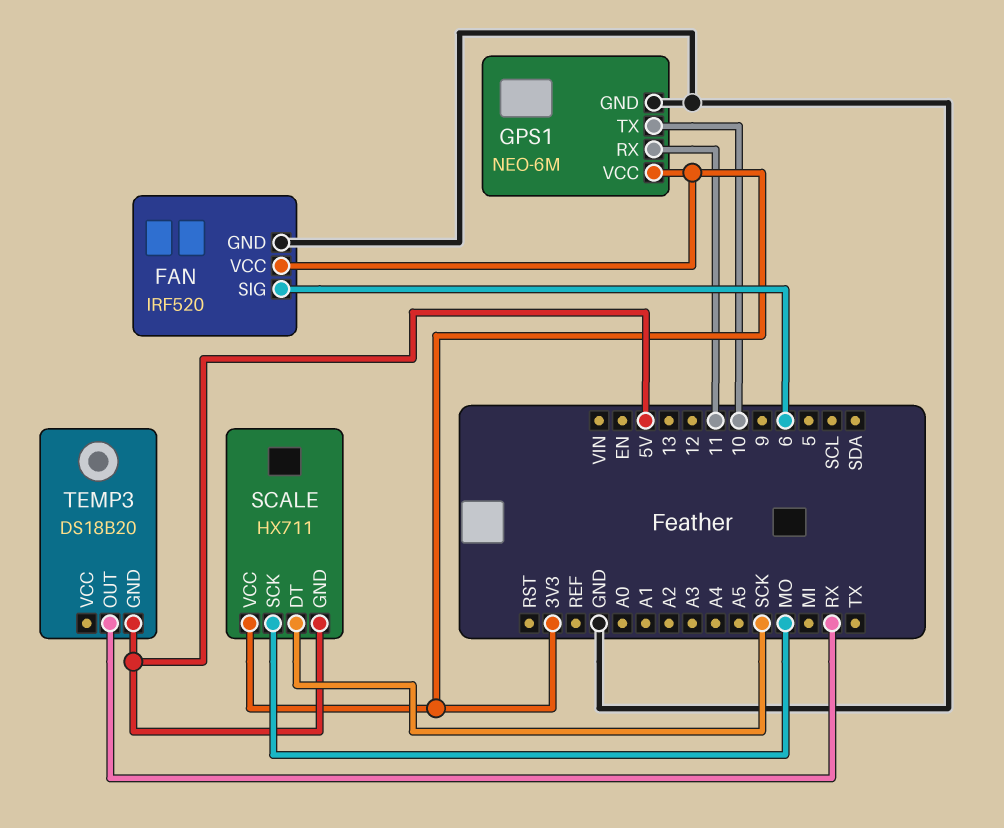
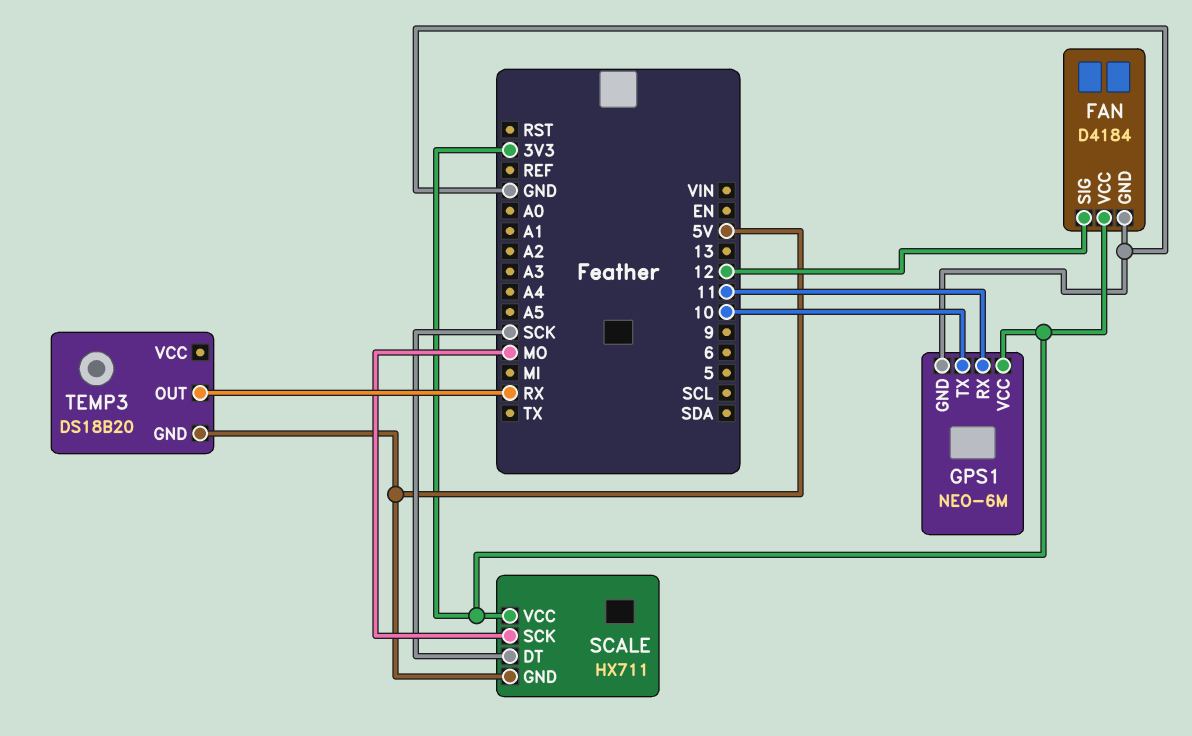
FAN: IRF520 -> D4184
FAN pin SIG: 6 -> 12

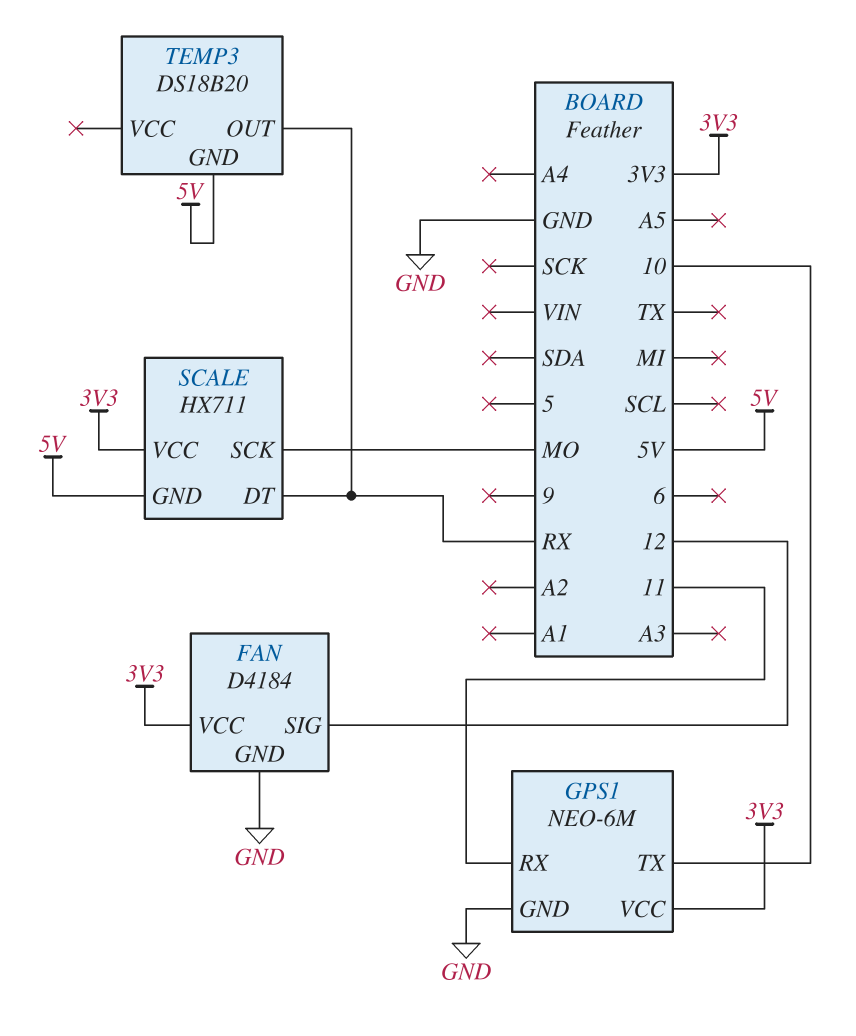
SCALE pin DT: SCK -> RX

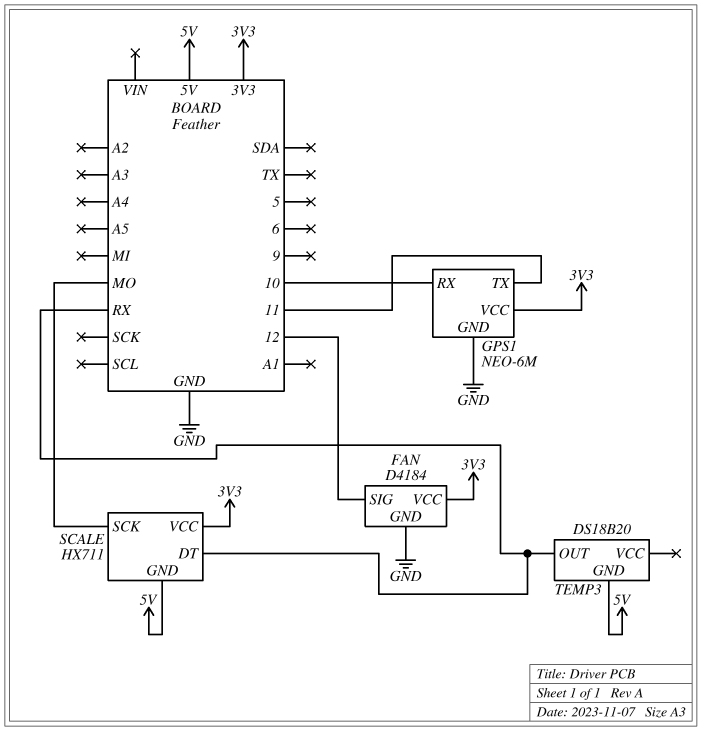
GPS1 pin RX: 11 -> 10
GPS1 pin TX: 10 -> 11

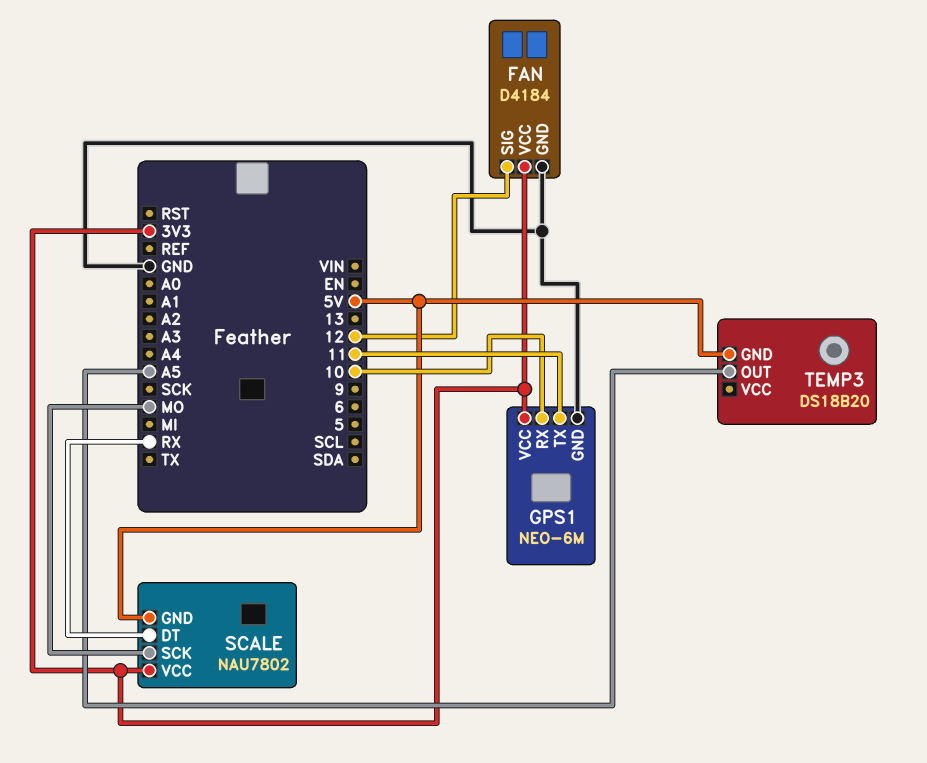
SCALE: HX711 -> NAU7802
TEMP3 pin OUT: RX -> A5

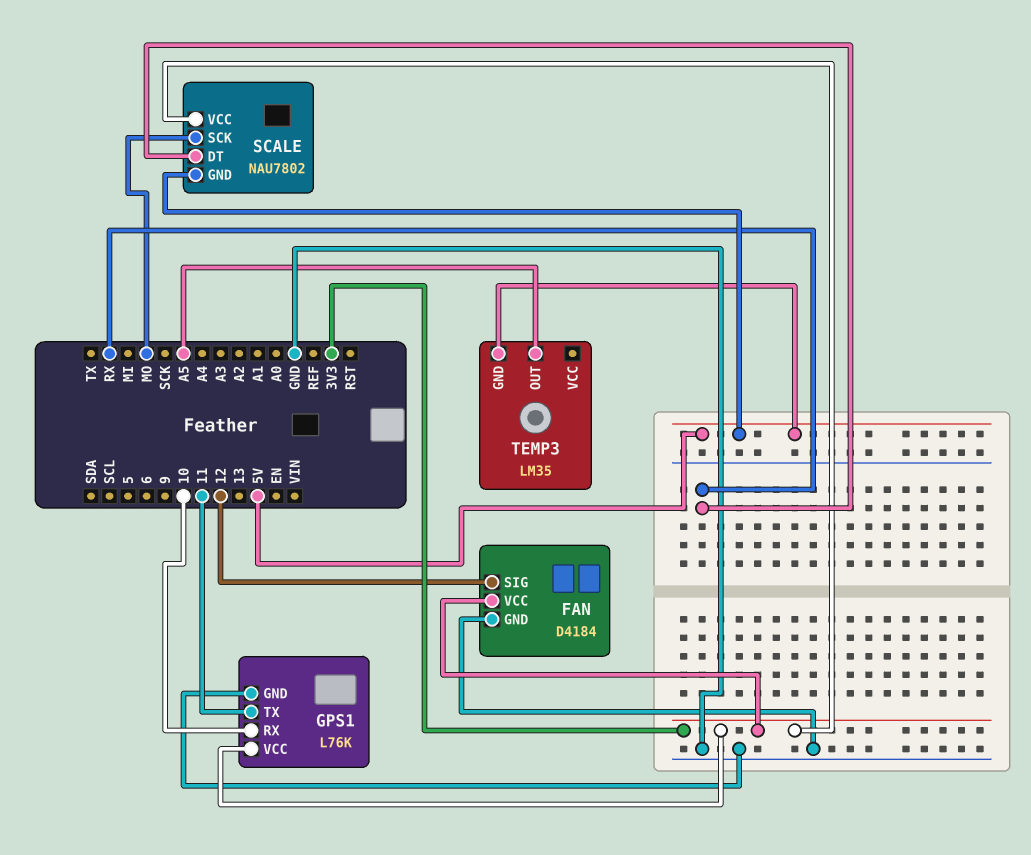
GPS1: NEO-6M -> L76K
TEMP3: DS18B20 -> LM35

